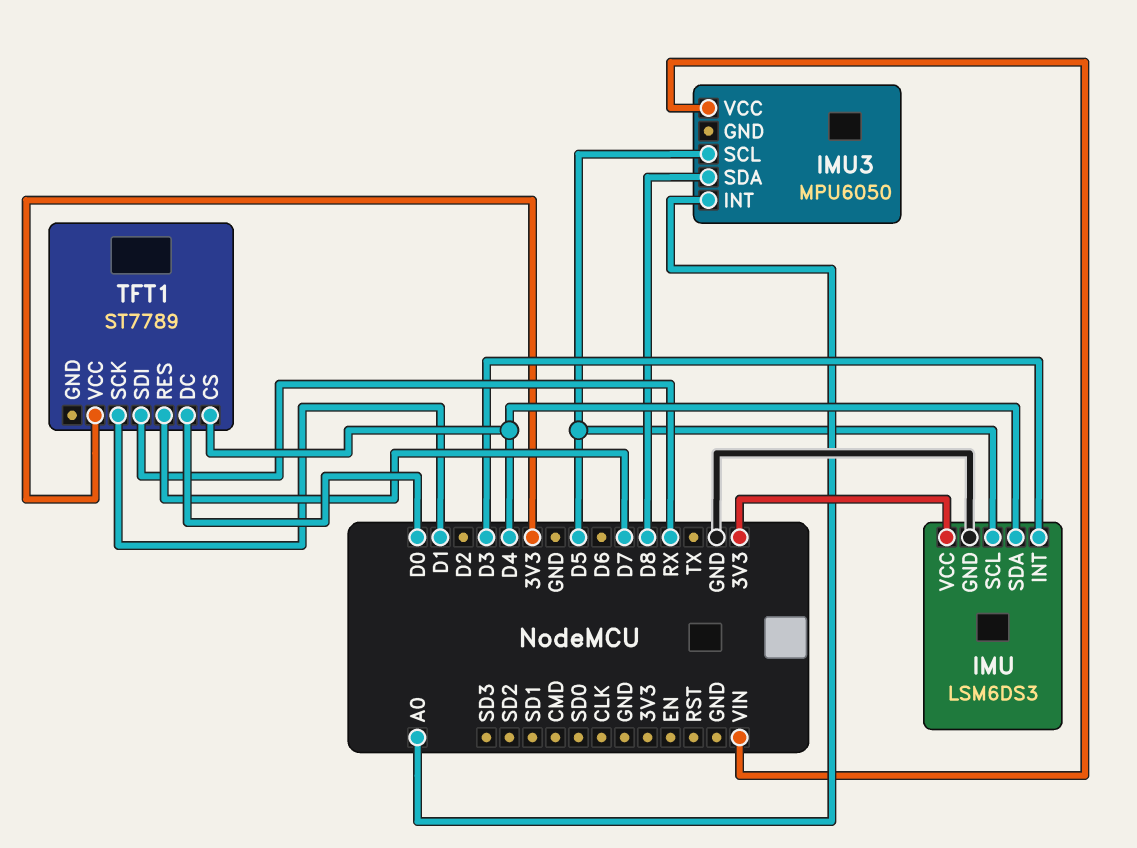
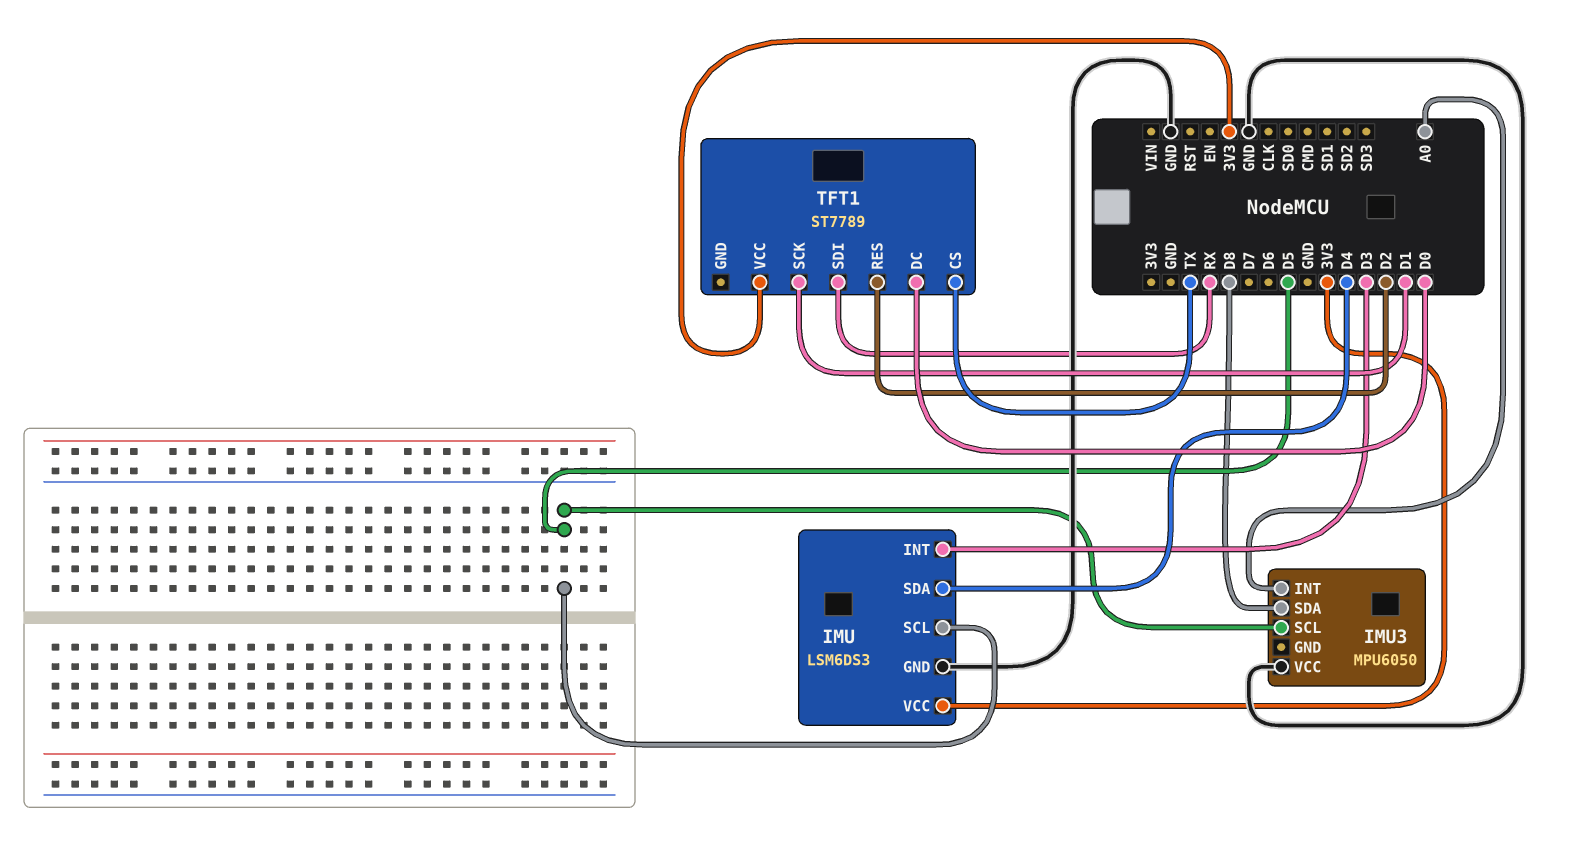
IMU3 pin VCC: VIN -> GND
TFT1 pin CS: D4 -> TX
TFT1 pin RES: D7 -> D2

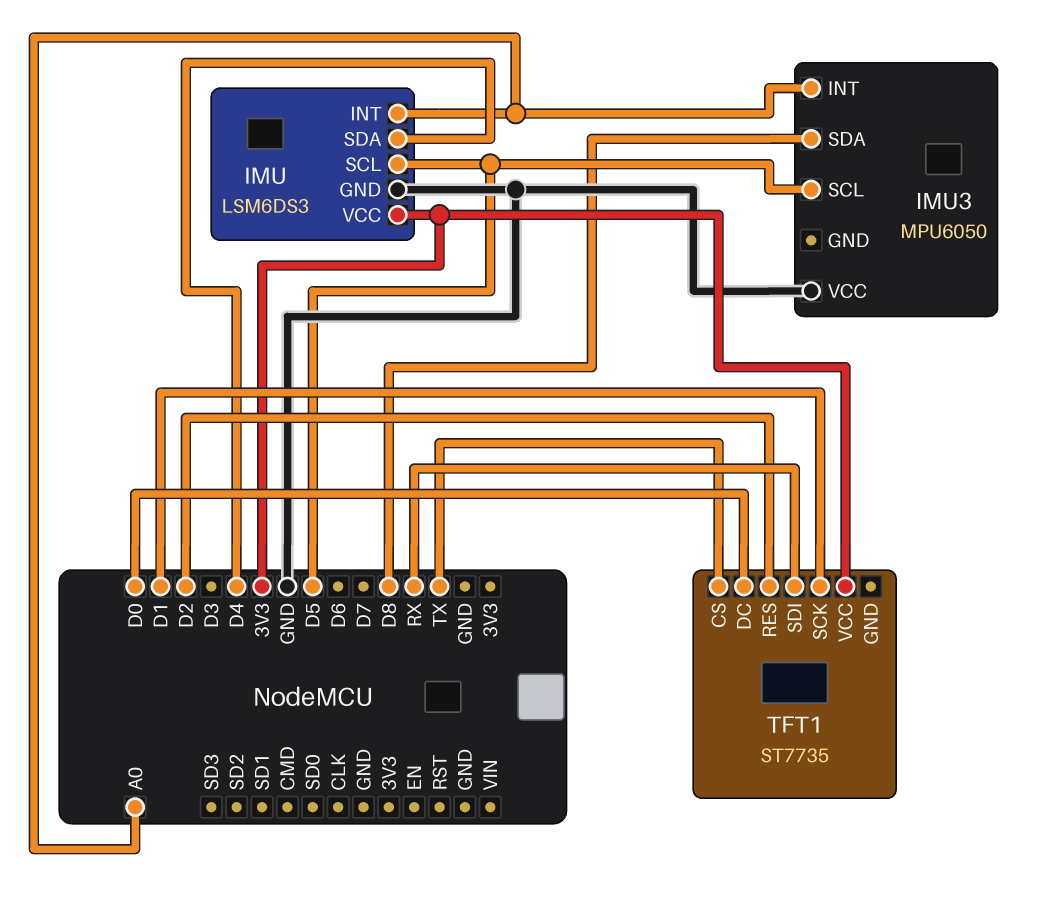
IMU pin INT: D3 -> A0
TFT1: ST7789 -> ST7735

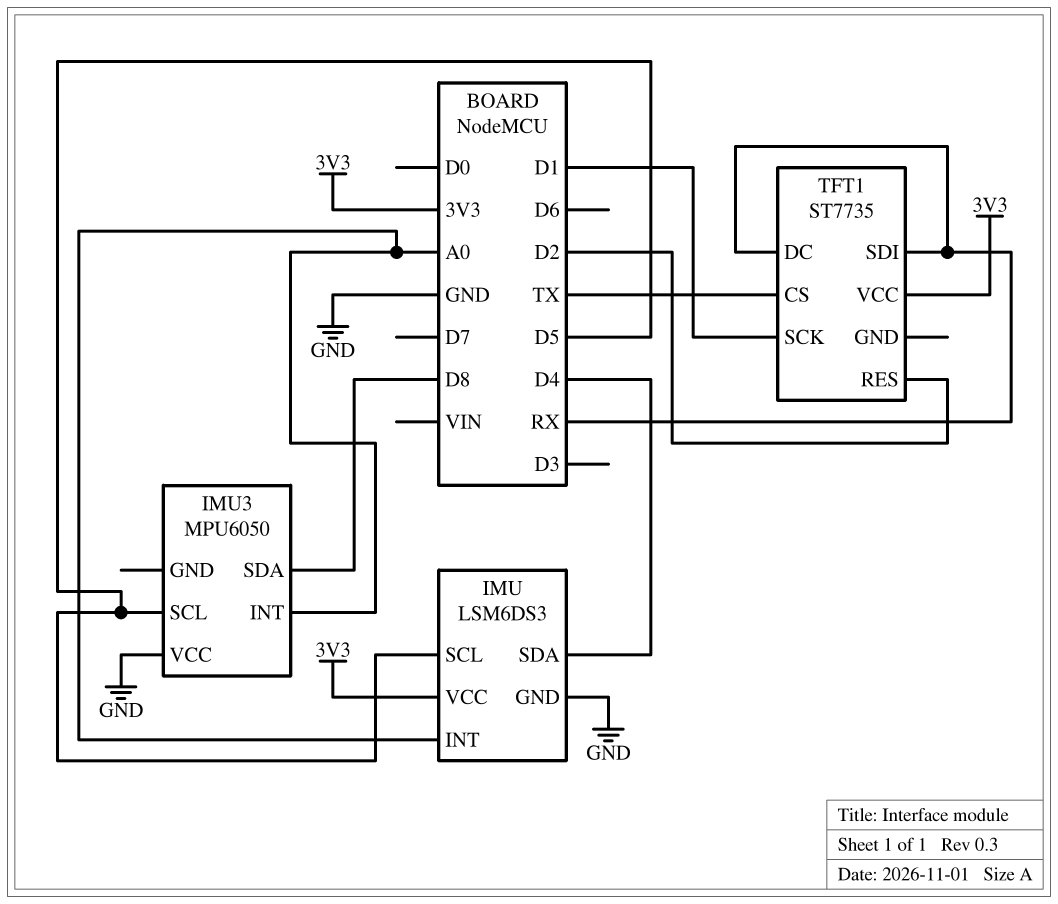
TFT1 pin DC: D0 -> RX

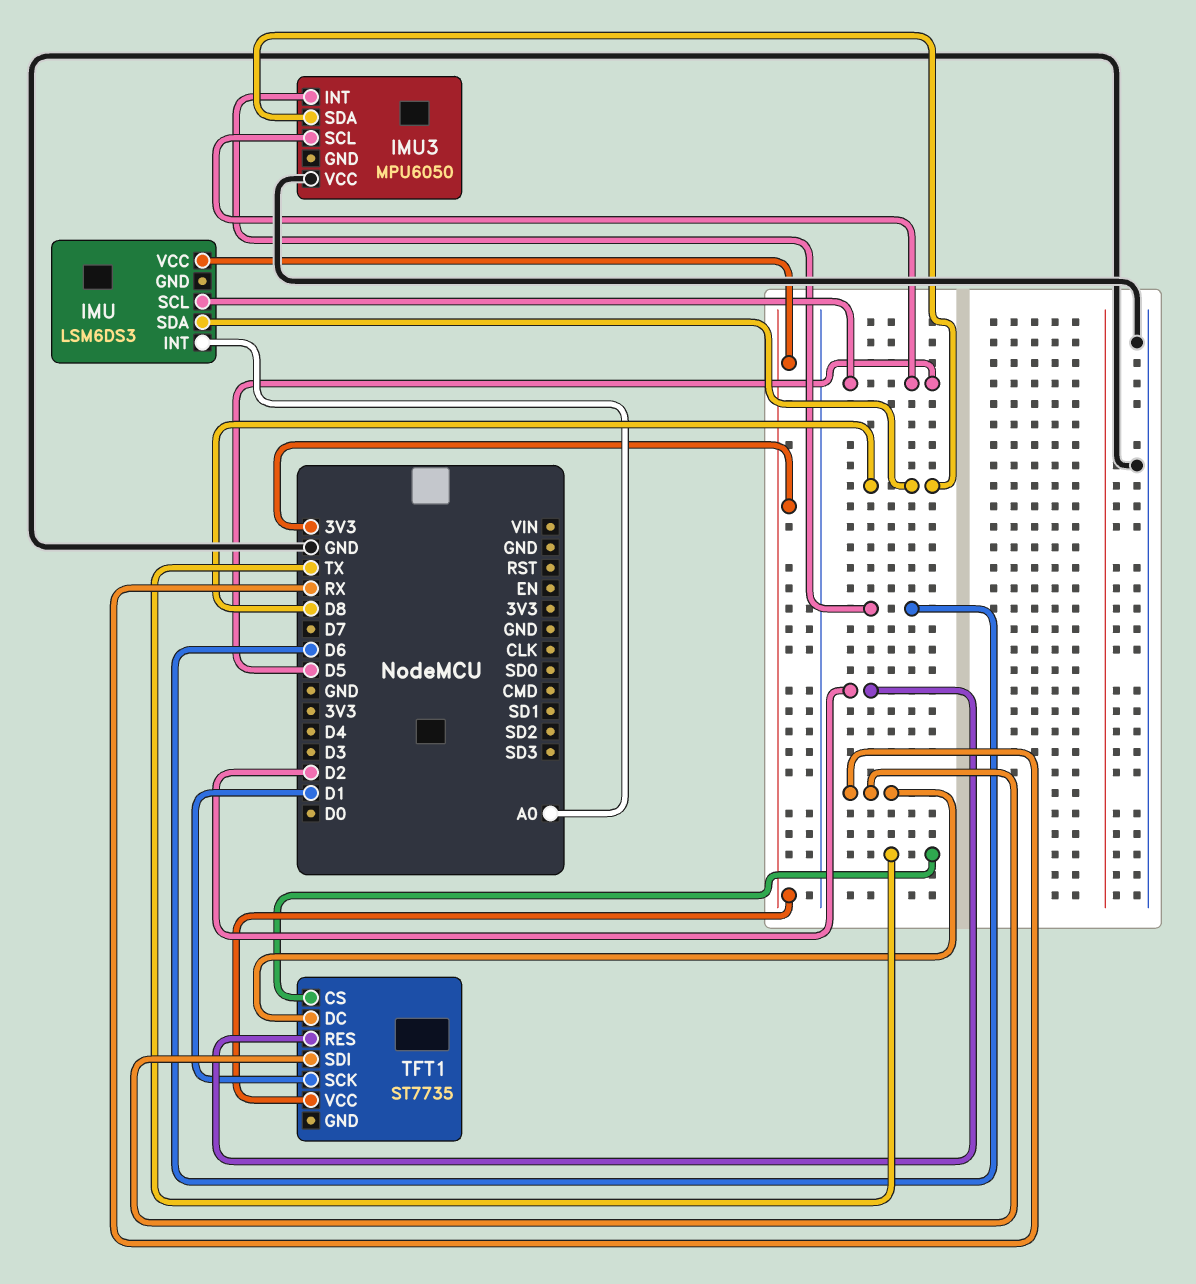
IMU pin GND: GND -> none
IMU pin SDA: D4 -> D8
IMU3 pin INT: A0 -> D6

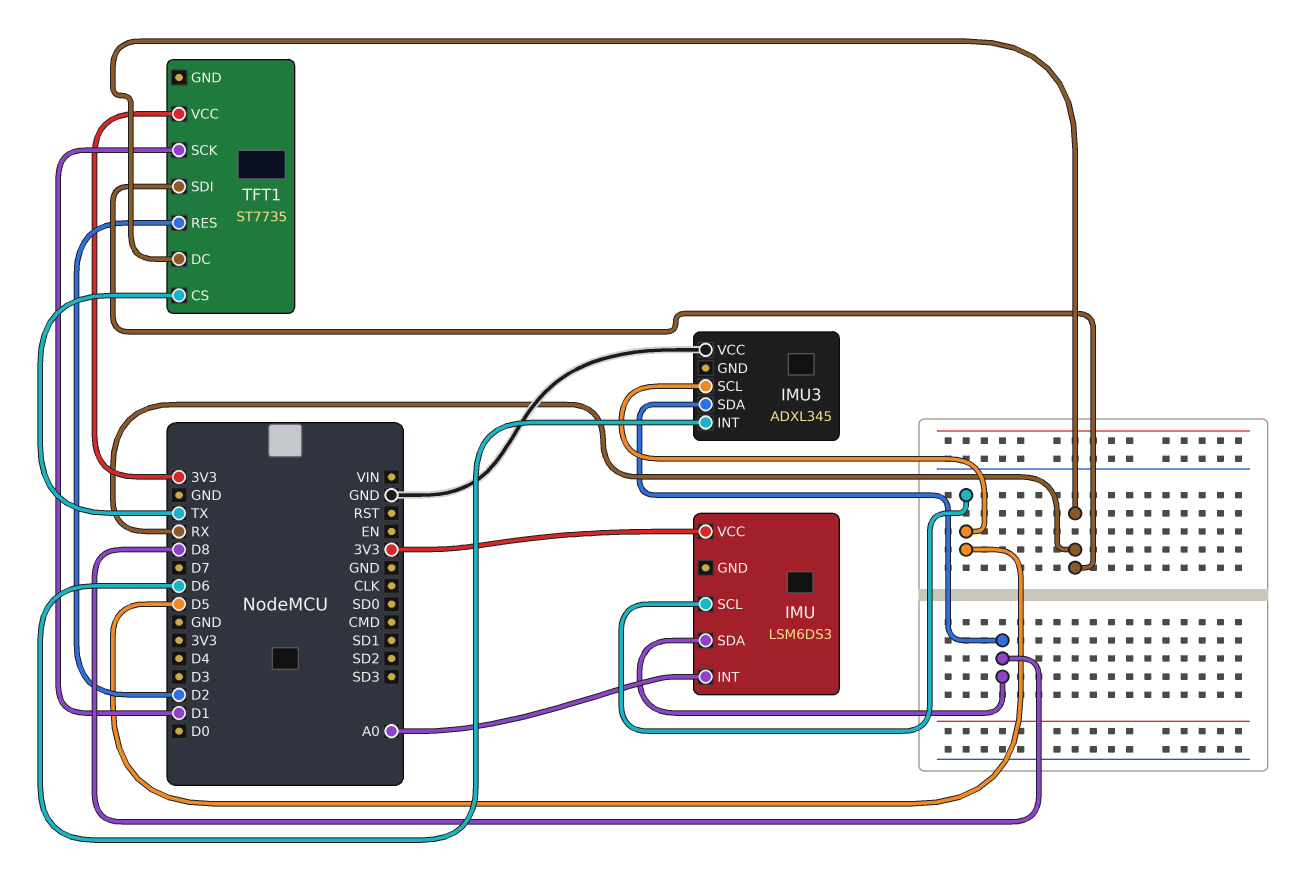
IMU3: MPU6050 -> ADXL345

